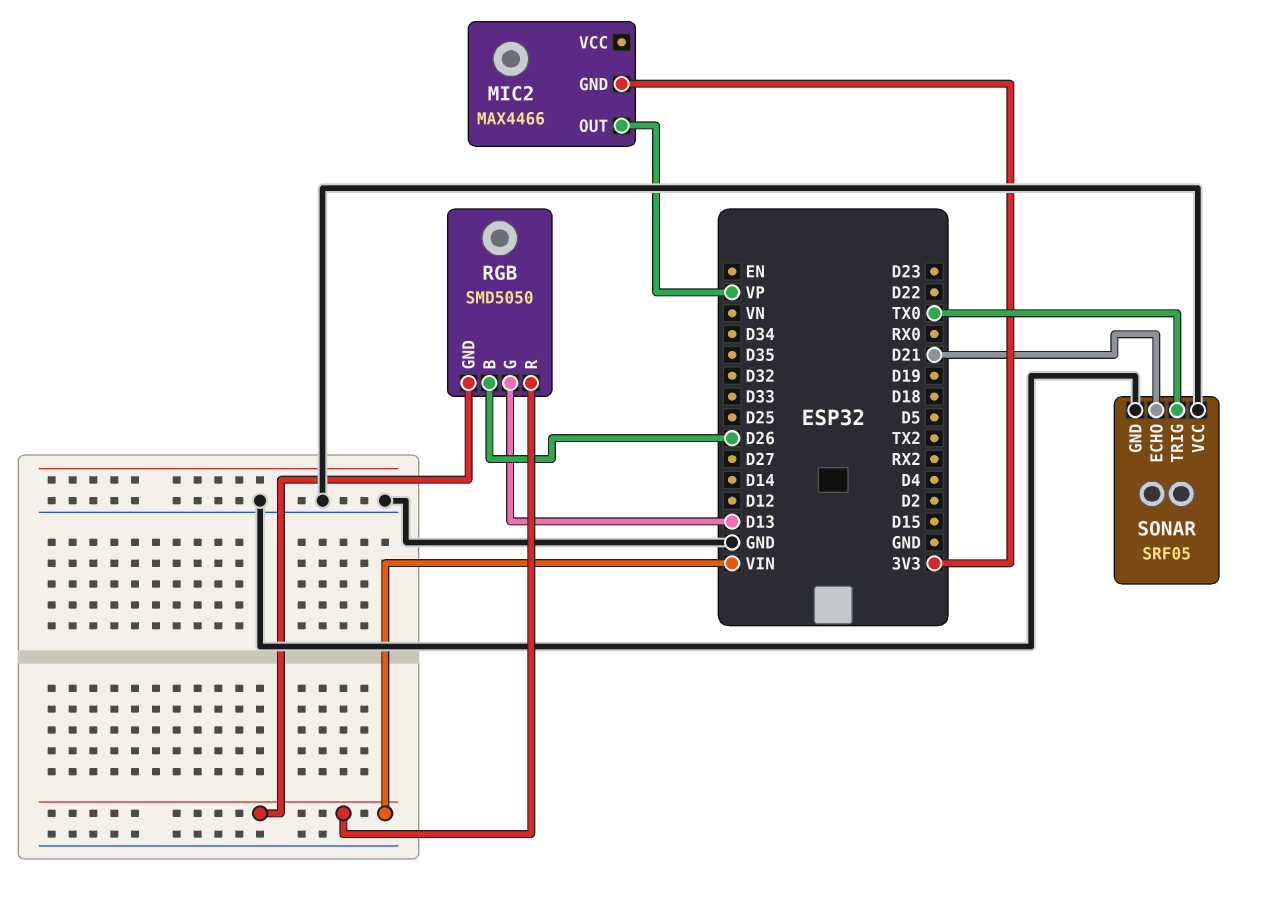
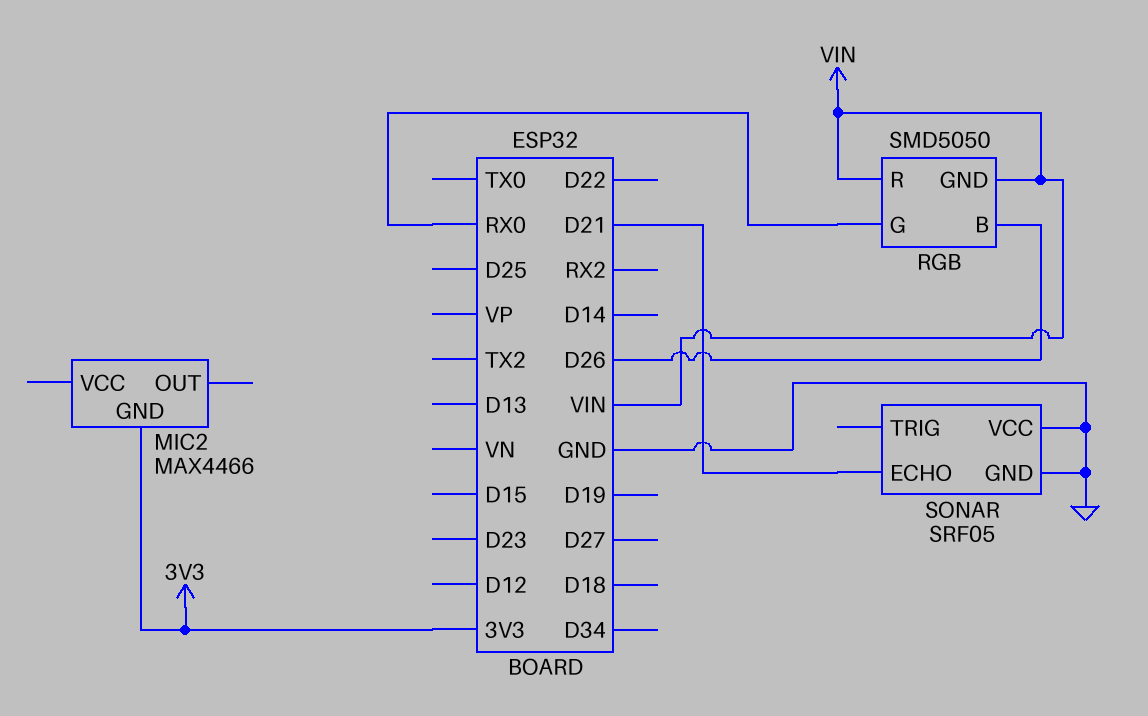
MIC2 pin OUT: VP -> none
RGB pin G: D13 -> RX0
SONAR pin TRIG: TX0 -> none

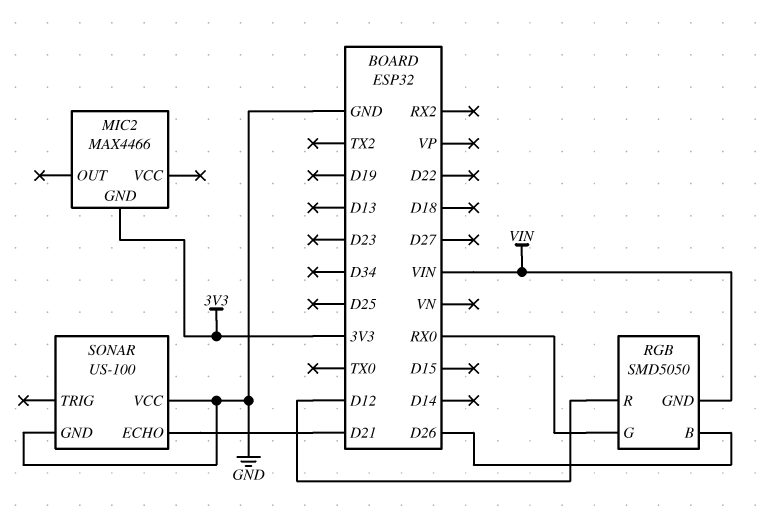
RGB pin R: VIN -> D12
SONAR: SRF05 -> US-100

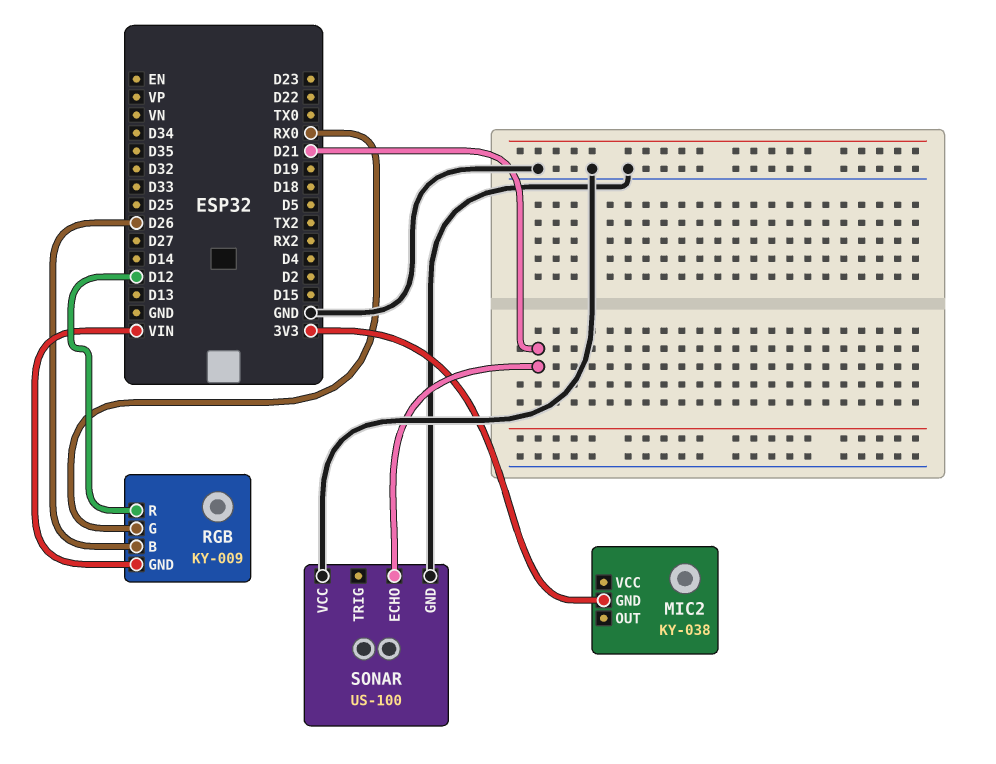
MIC2: MAX4466 -> KY-038
RGB: SMD5050 -> KY-009

